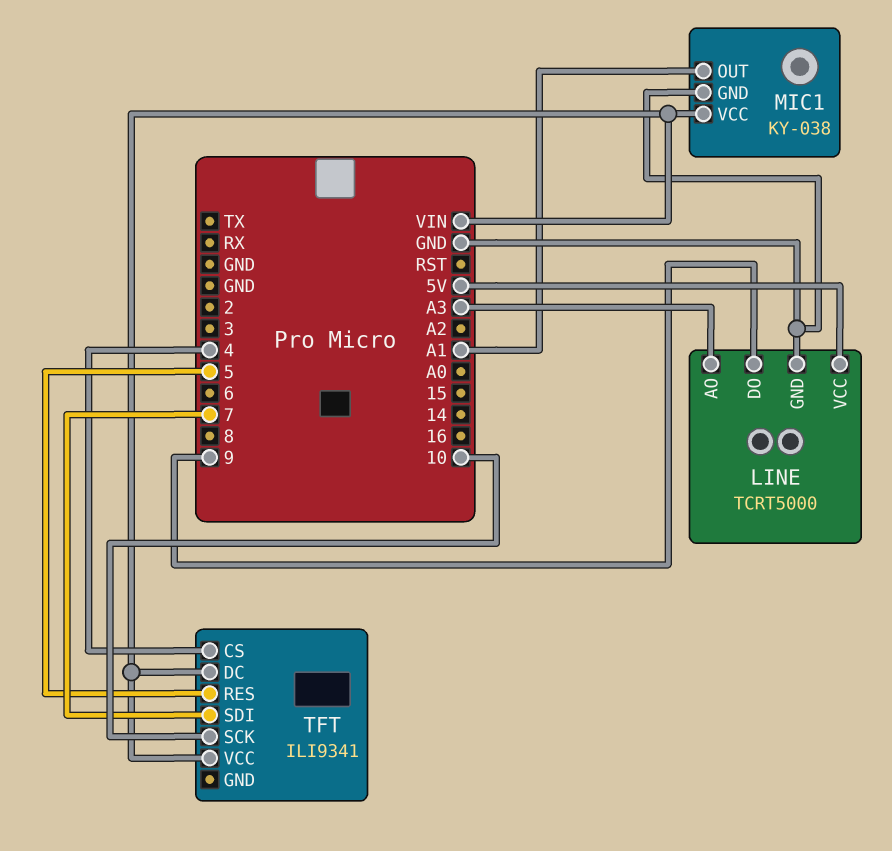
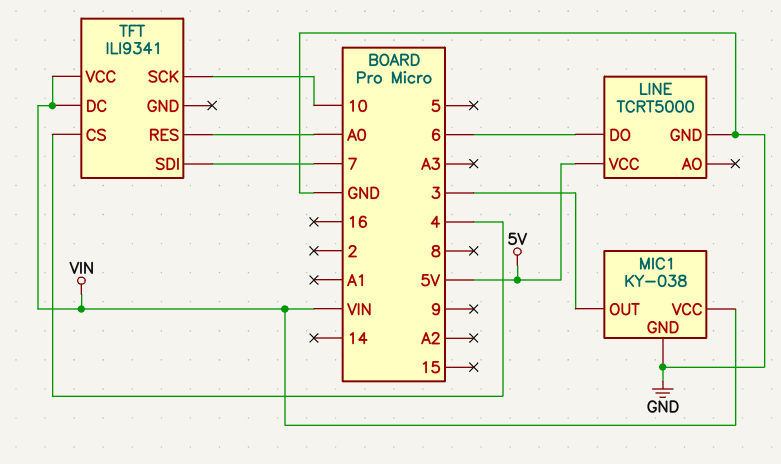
LINE pin AO: A3 -> none
LINE pin DO: 9 -> 6
MIC1 pin OUT: A1 -> 3
TFT pin RES: 5 -> A0

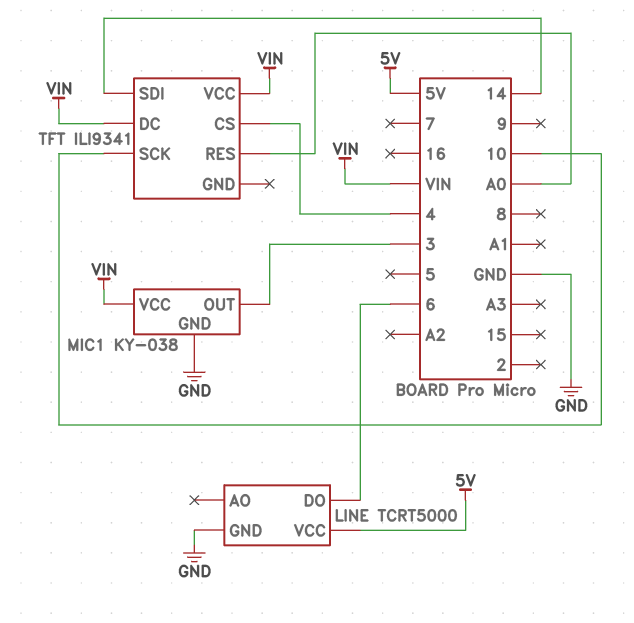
TFT pin SDI: 7 -> 14

